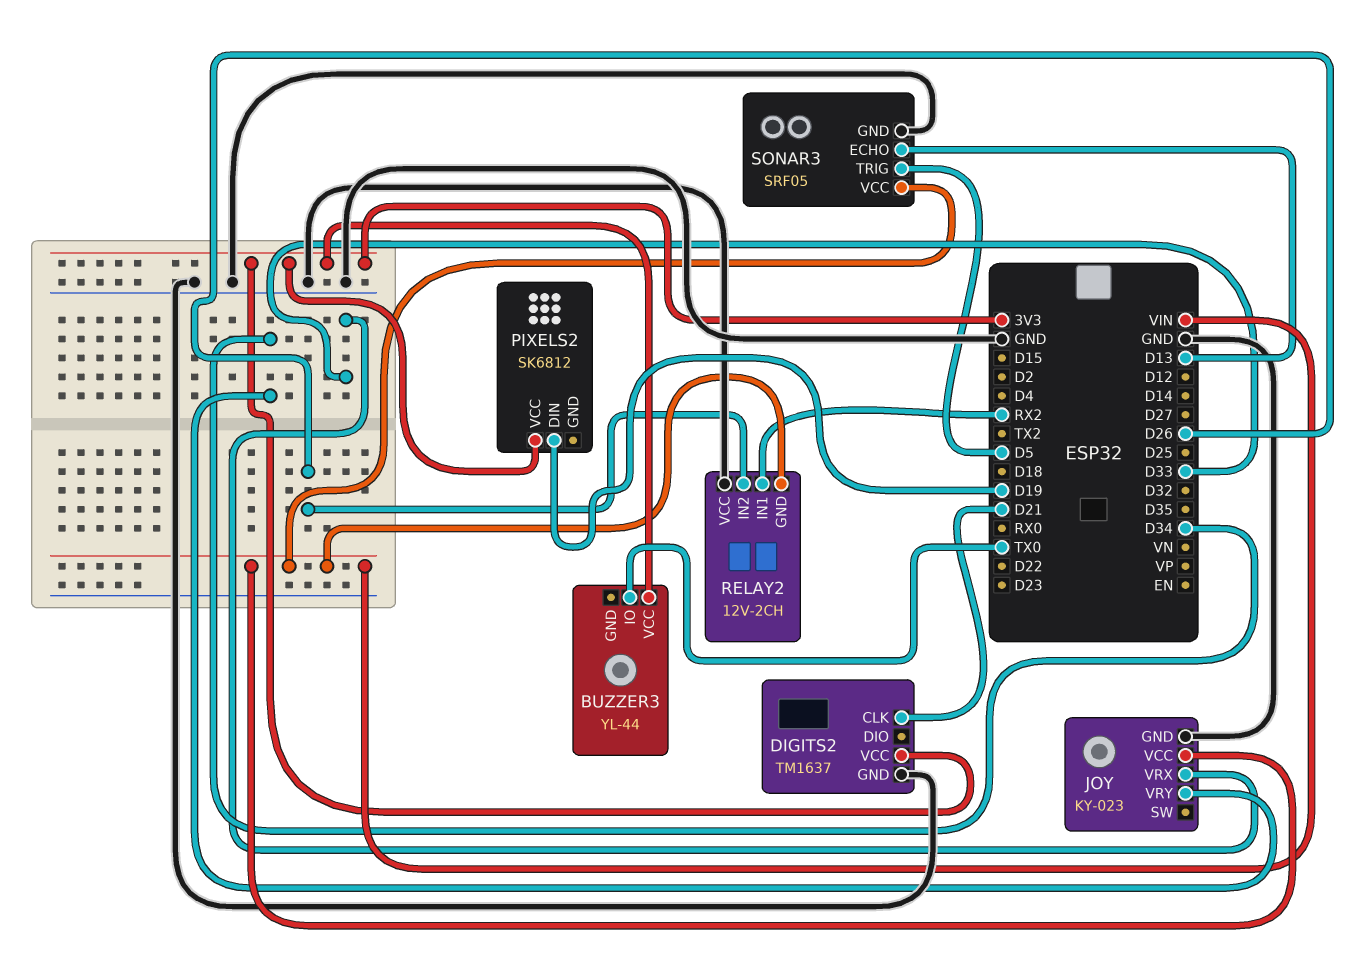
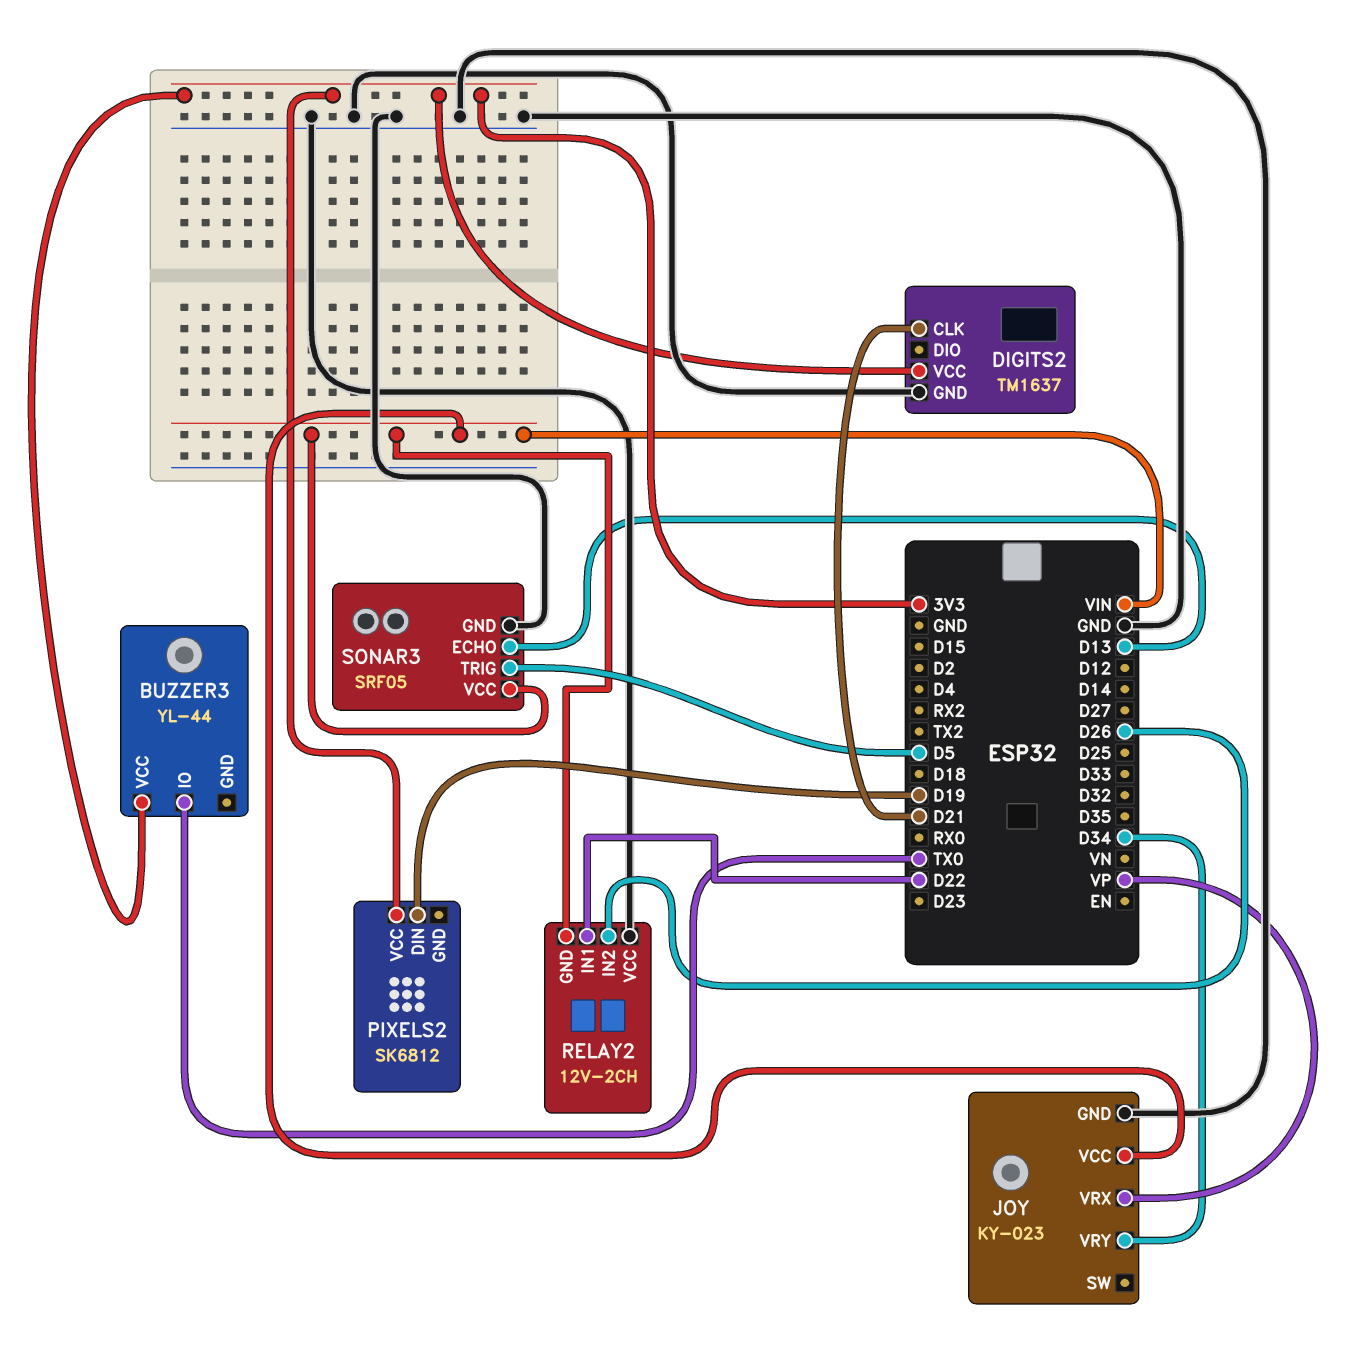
JOY pin VRX: D33 -> VP
RELAY2 pin IN1: RX2 -> D22

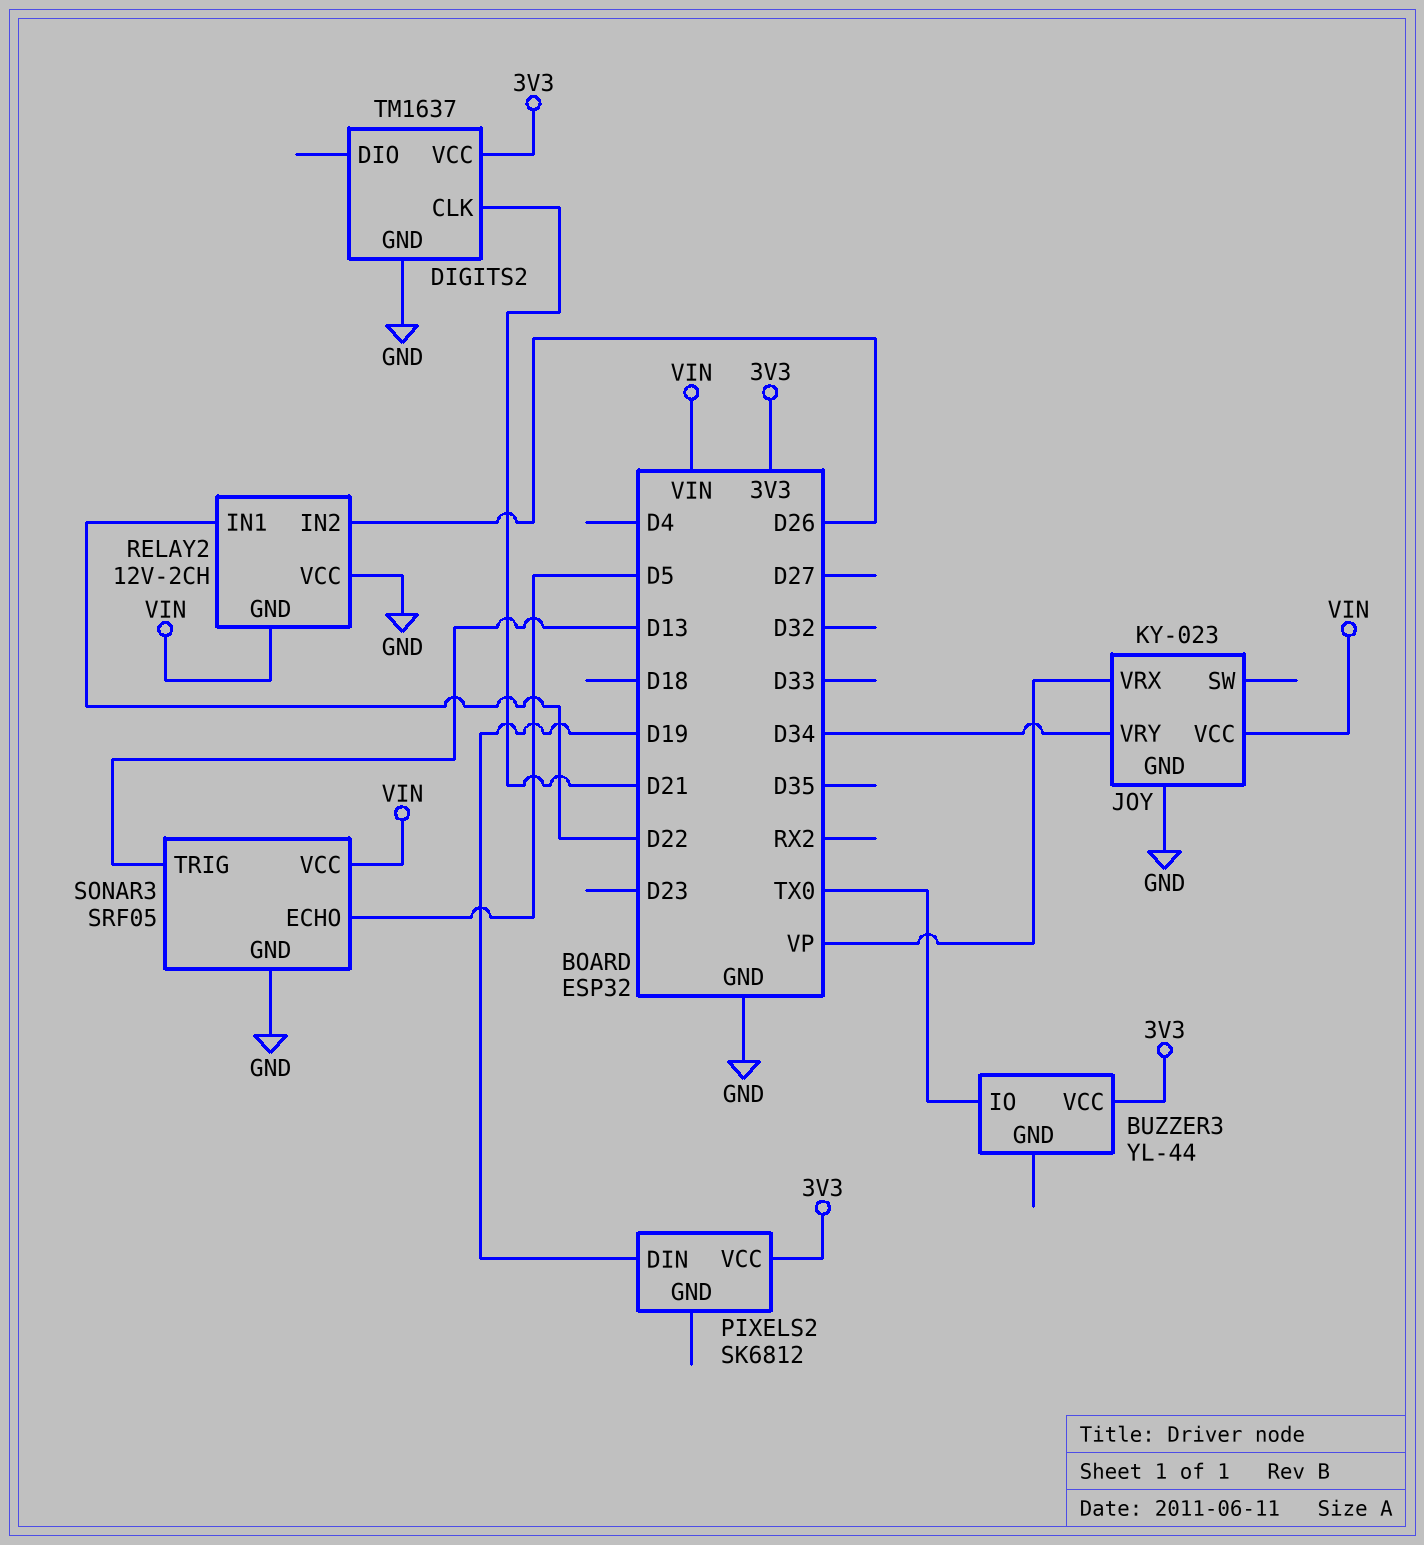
SONAR3 pin ECHO: D13 -> D5
SONAR3 pin TRIG: D5 -> D13

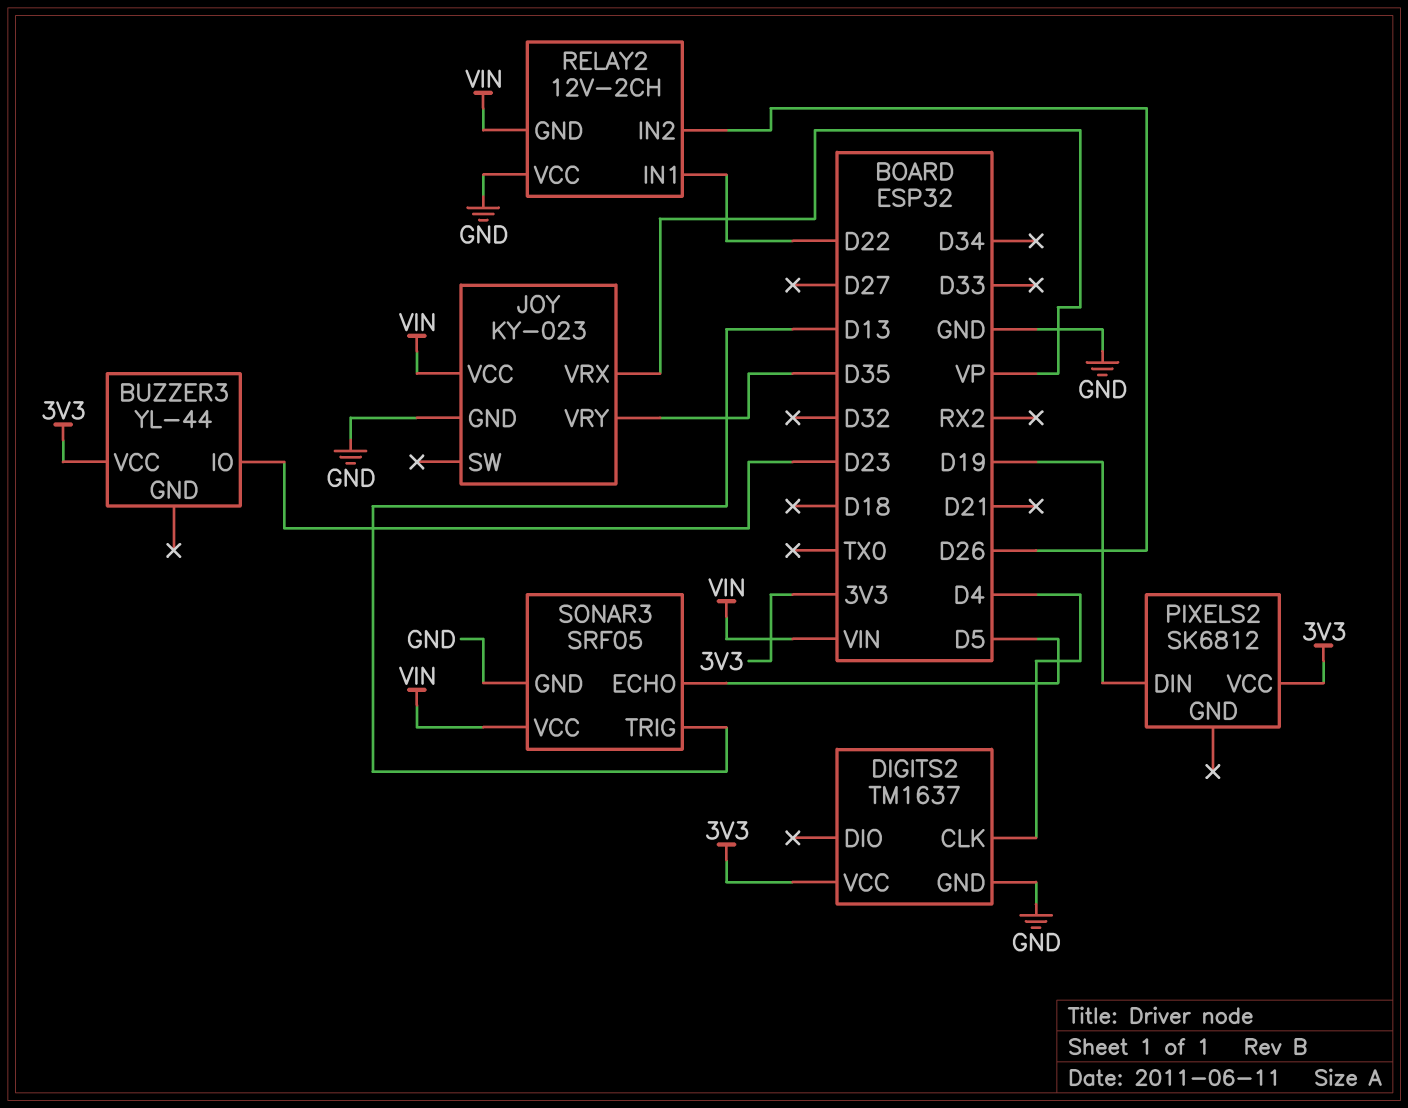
BUZZER3 pin IO: TX0 -> D23
DIGITS2 pin CLK: D21 -> D4
JOY pin VRY: D34 -> D35

